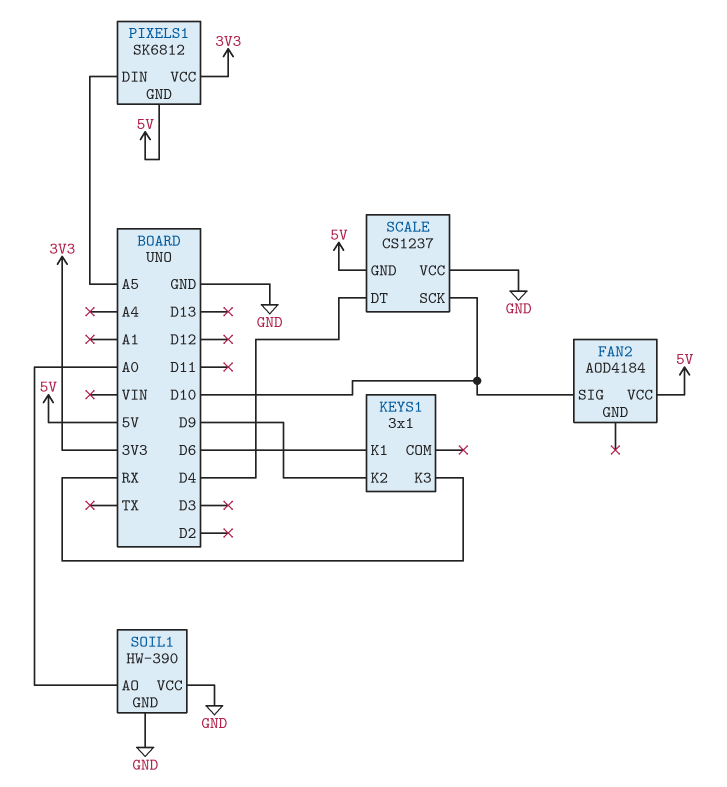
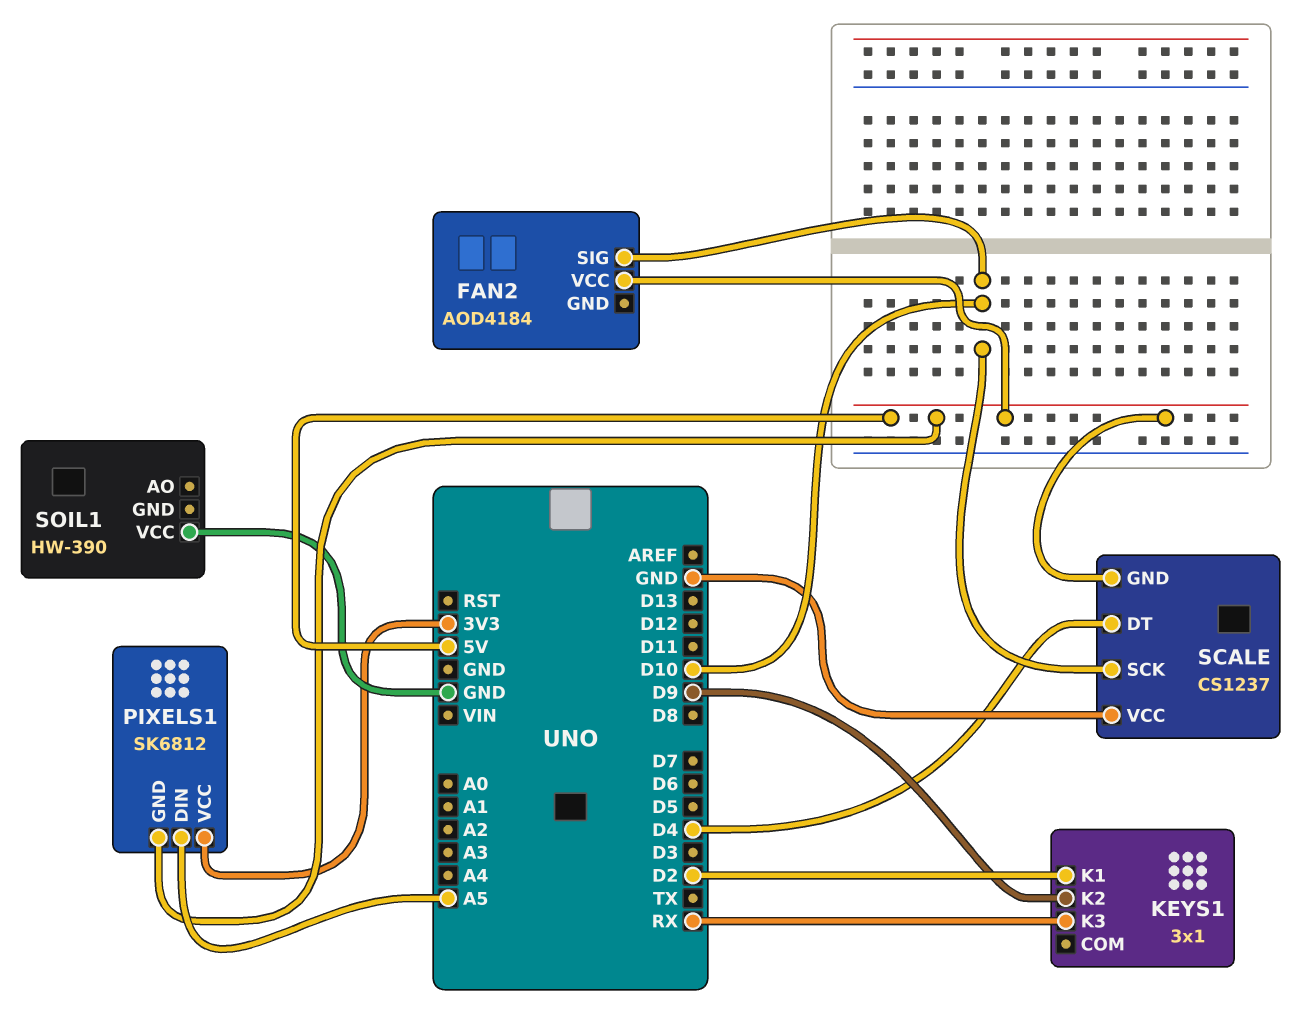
KEYS1 pin K1: D6 -> D2
SOIL1 pin AO: A0 -> none
SOIL1 pin GND: GND -> none

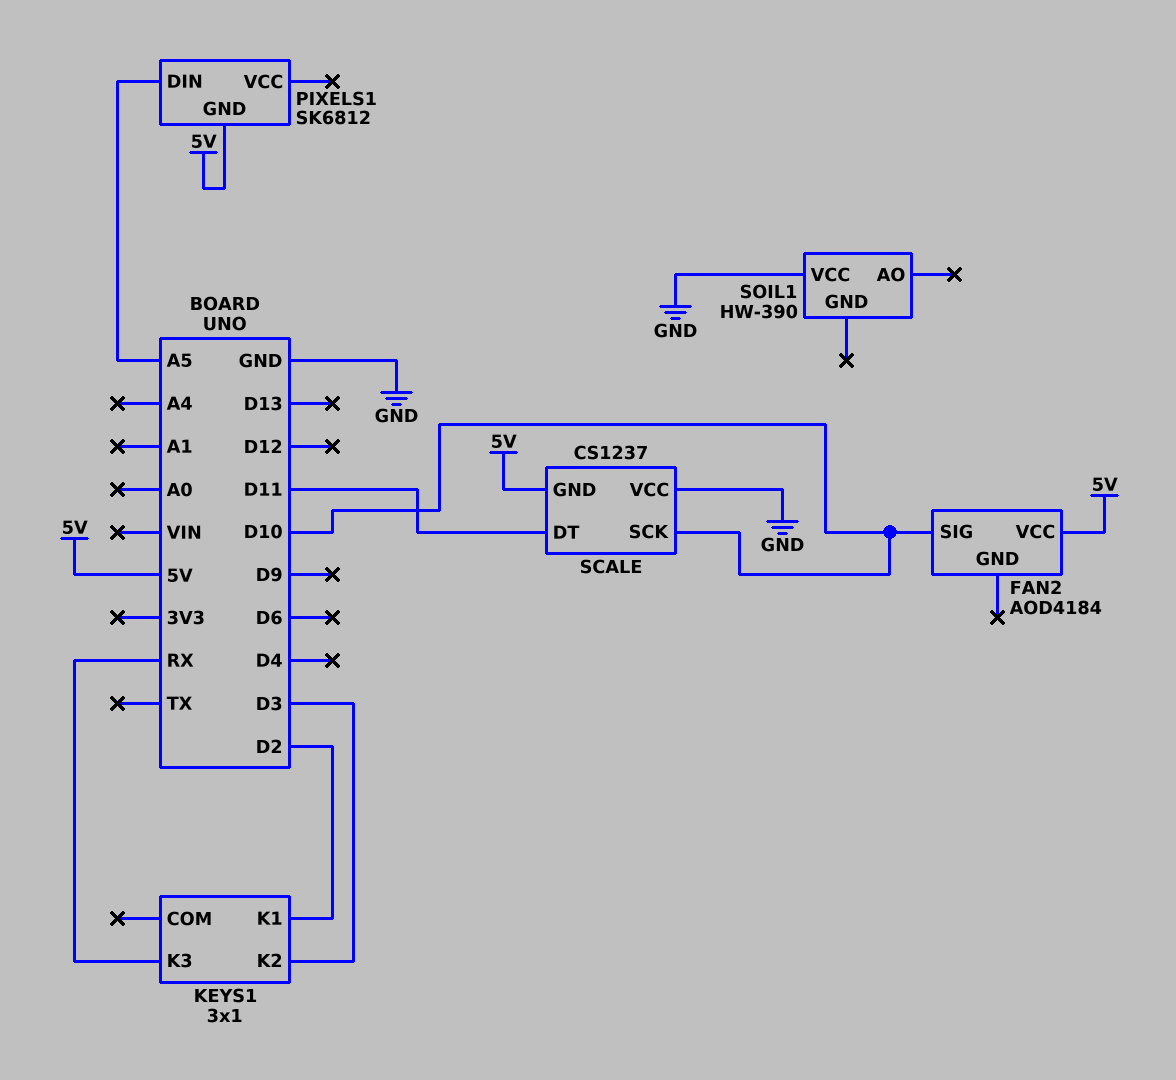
KEYS1 pin K2: D9 -> D3
PIXELS1 pin VCC: 3V3 -> none
SCALE pin DT: D4 -> D11

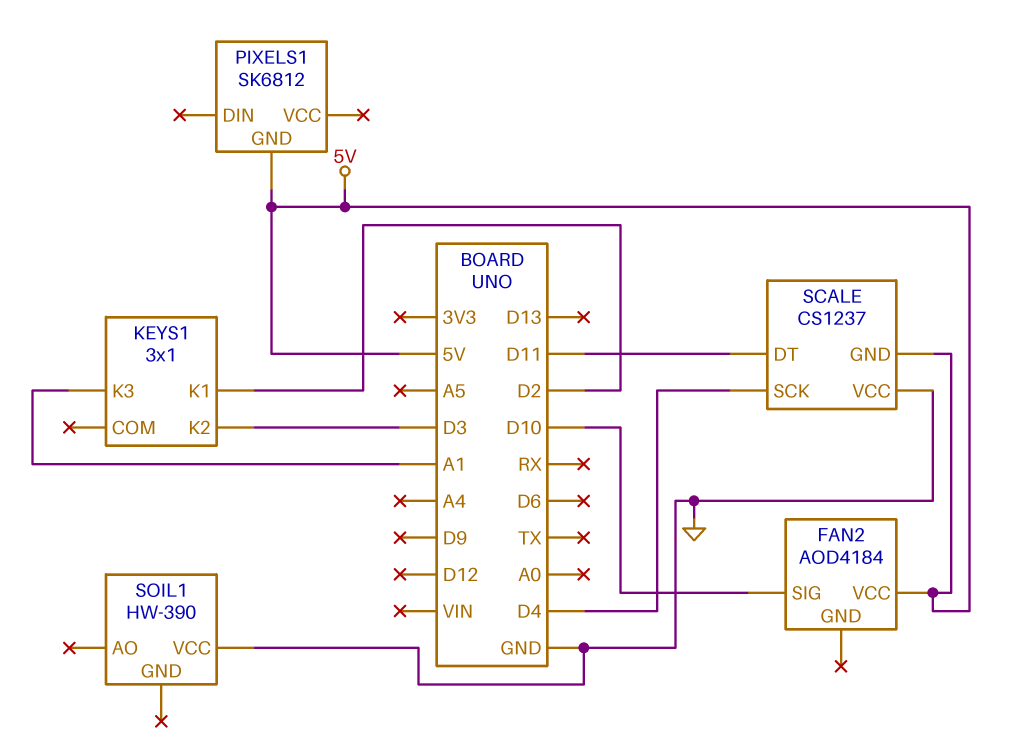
KEYS1 pin K3: RX -> A1
PIXELS1 pin DIN: A5 -> none
SCALE pin SCK: D10 -> D4

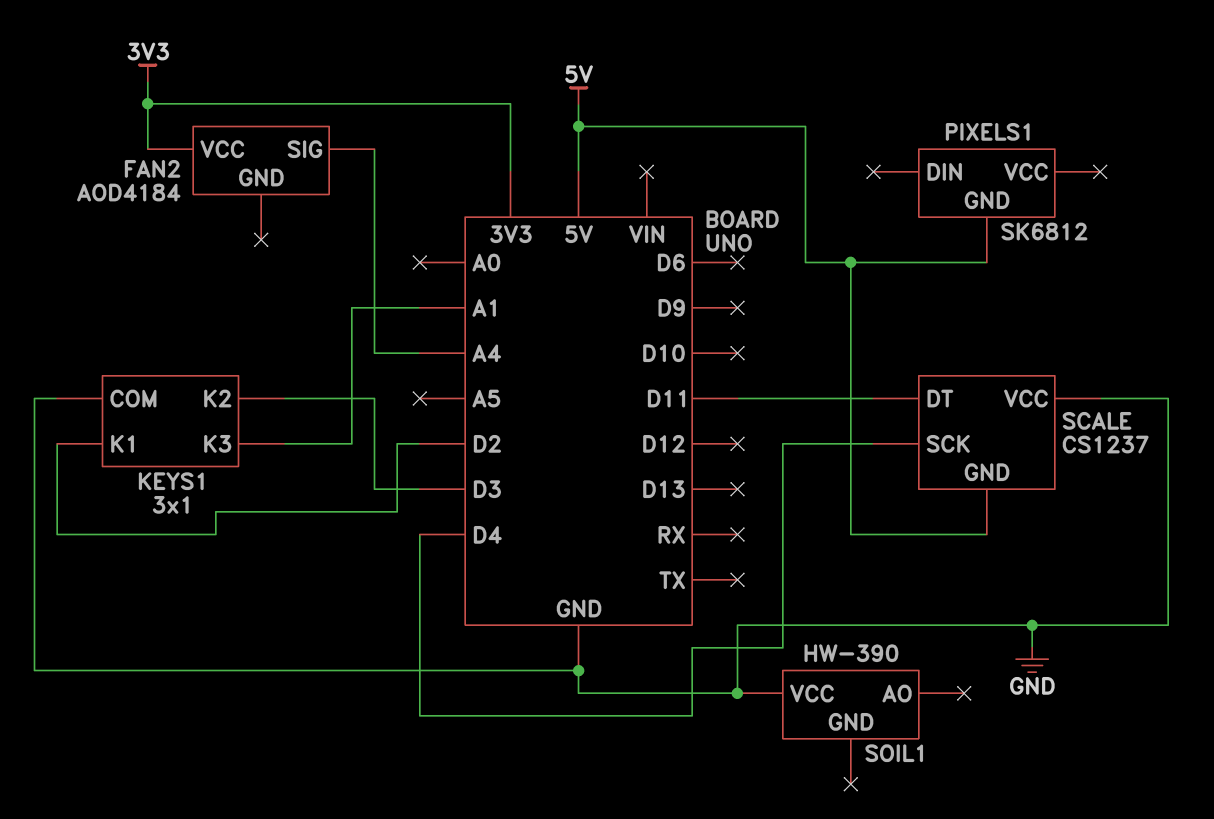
FAN2 pin SIG: D10 -> A4
FAN2 pin VCC: 5V -> 3V3
KEYS1 pin COM: none -> GND

